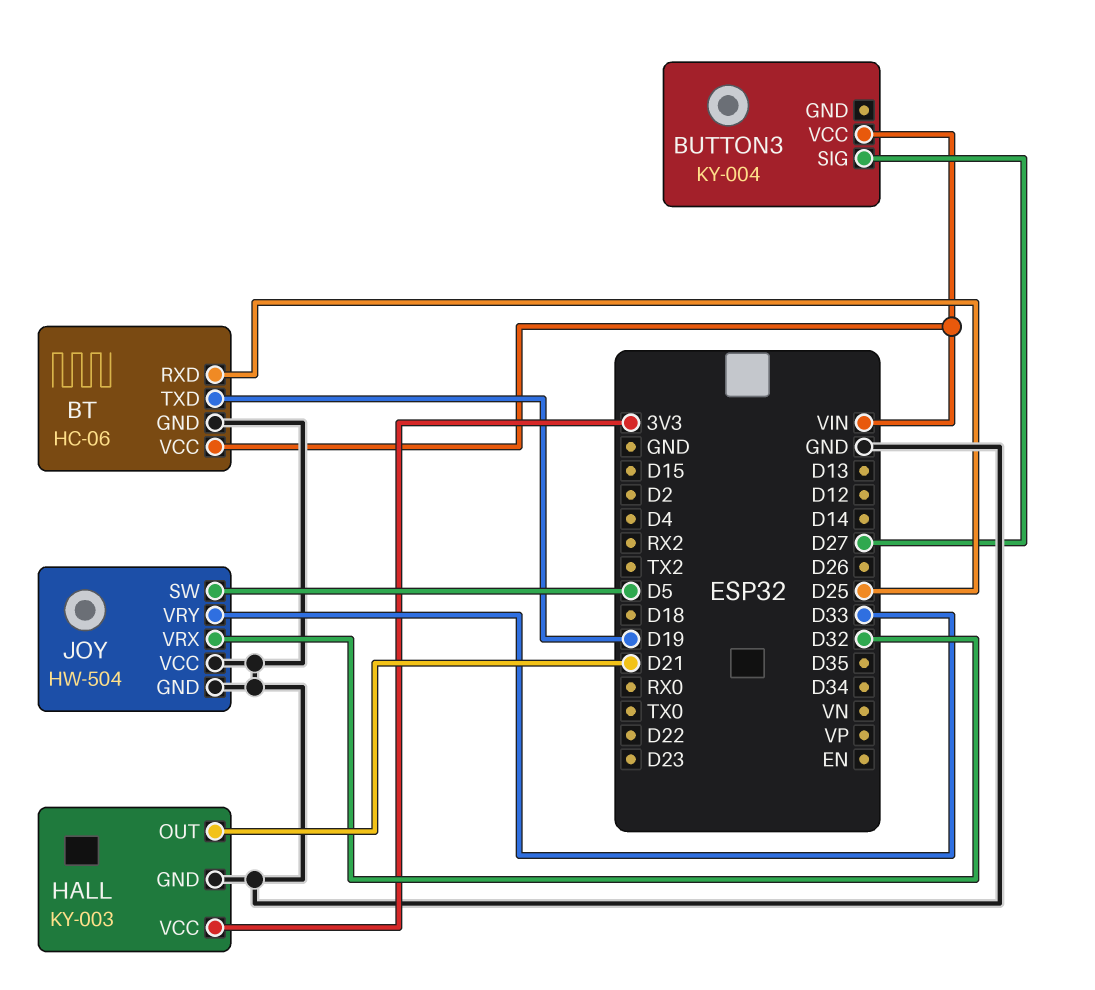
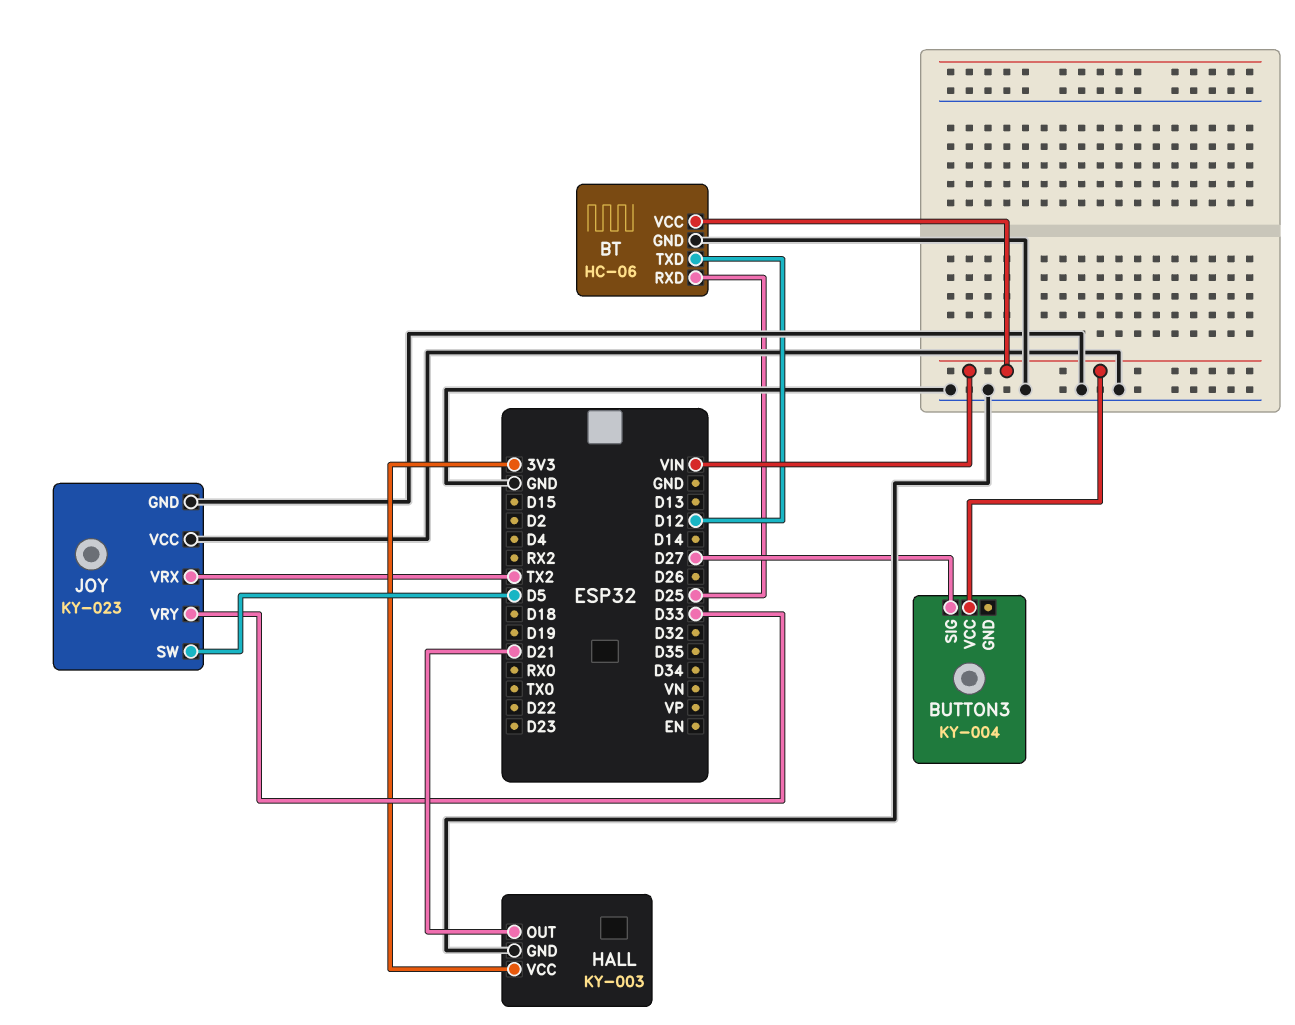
BT pin TXD: D19 -> D12
JOY: HW-504 -> KY-023
JOY pin VRX: D32 -> TX2

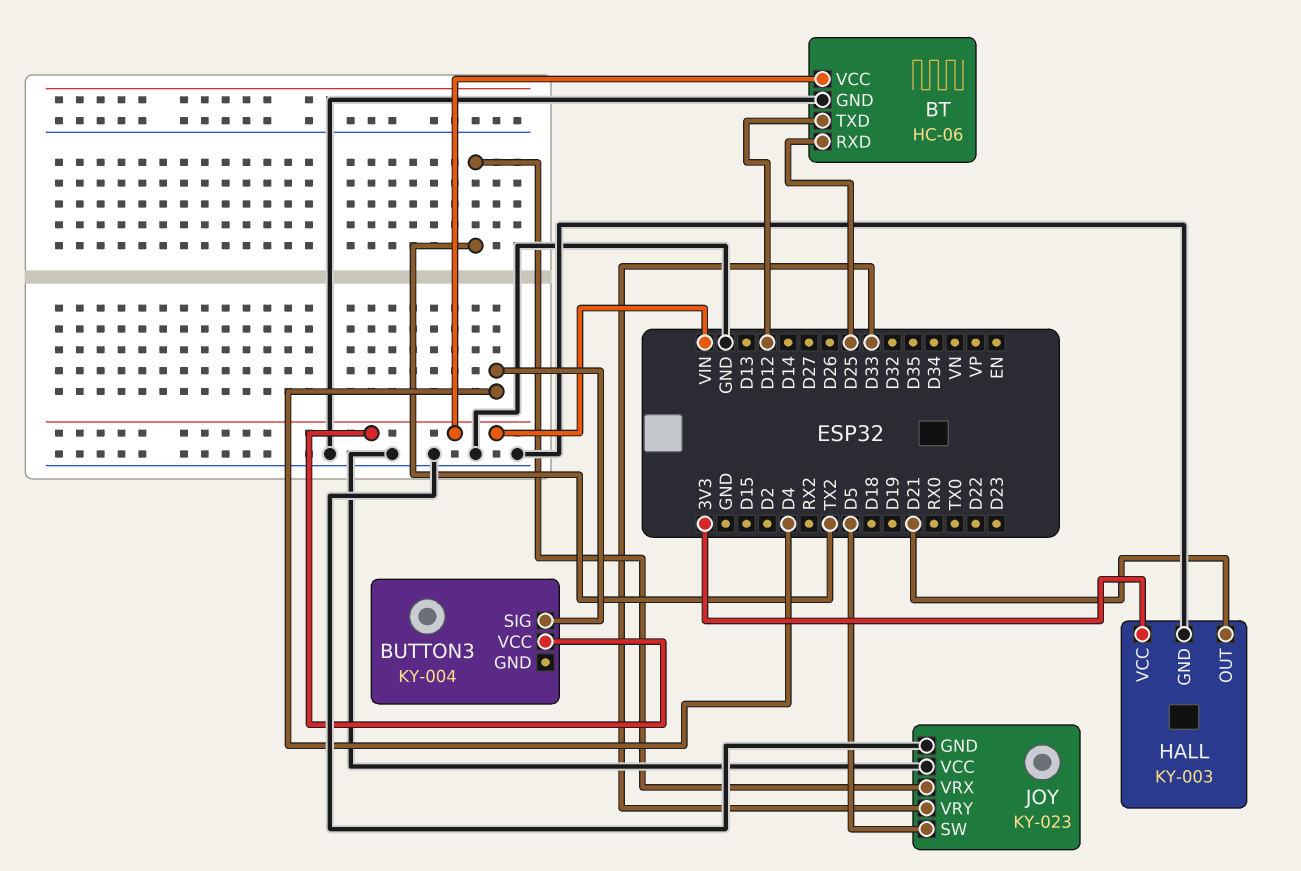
BUTTON3 pin SIG: D27 -> D4

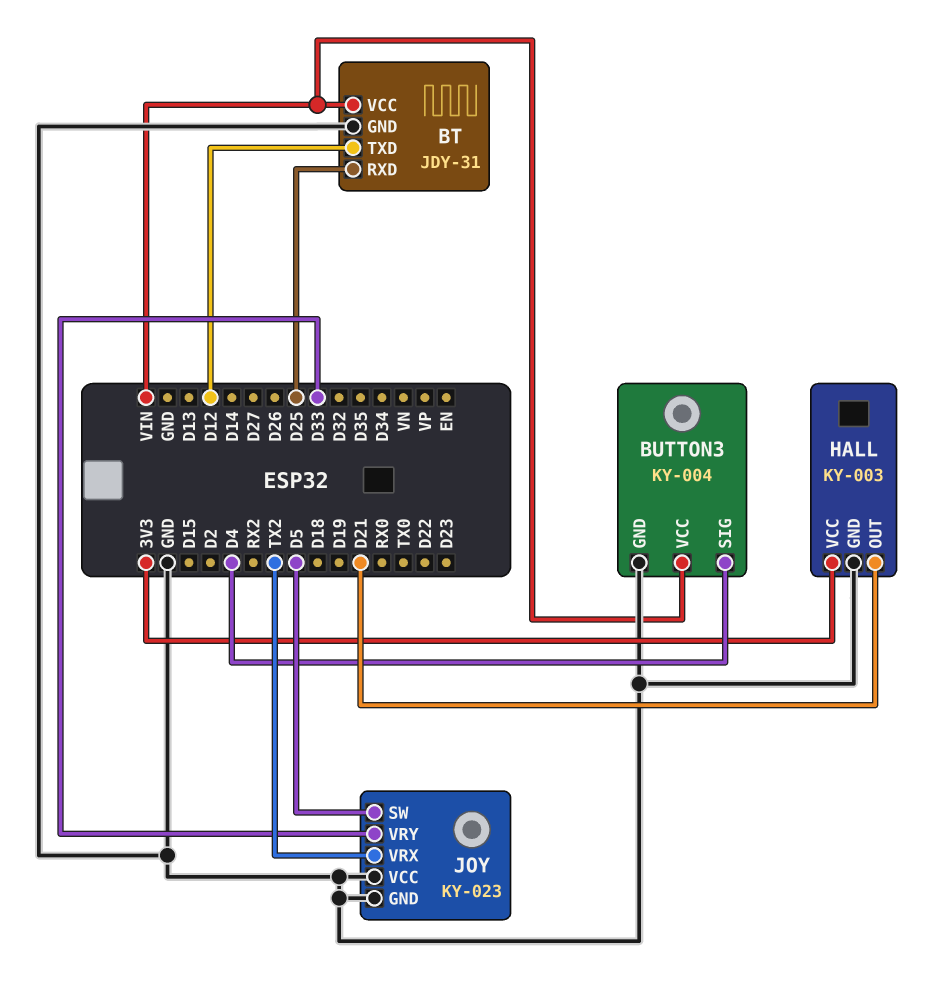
BT: HC-06 -> JDY-31
BUTTON3 pin GND: none -> GND

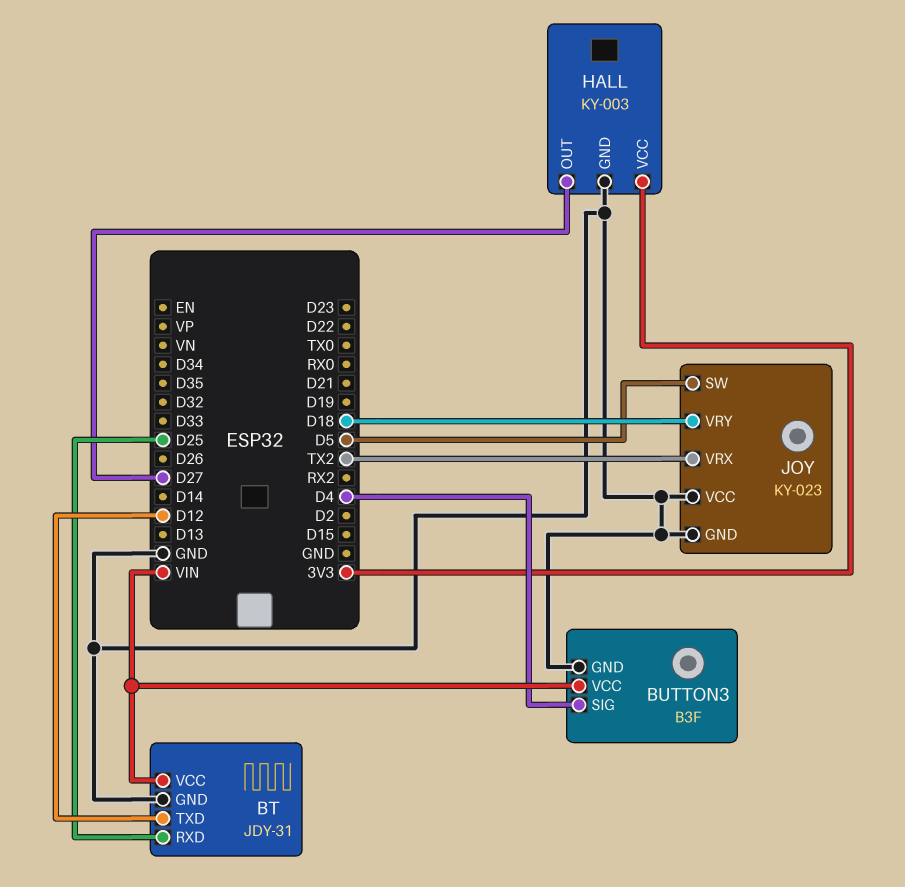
BUTTON3: KY-004 -> B3F
HALL pin OUT: D21 -> D27
JOY pin VRY: D33 -> D18

